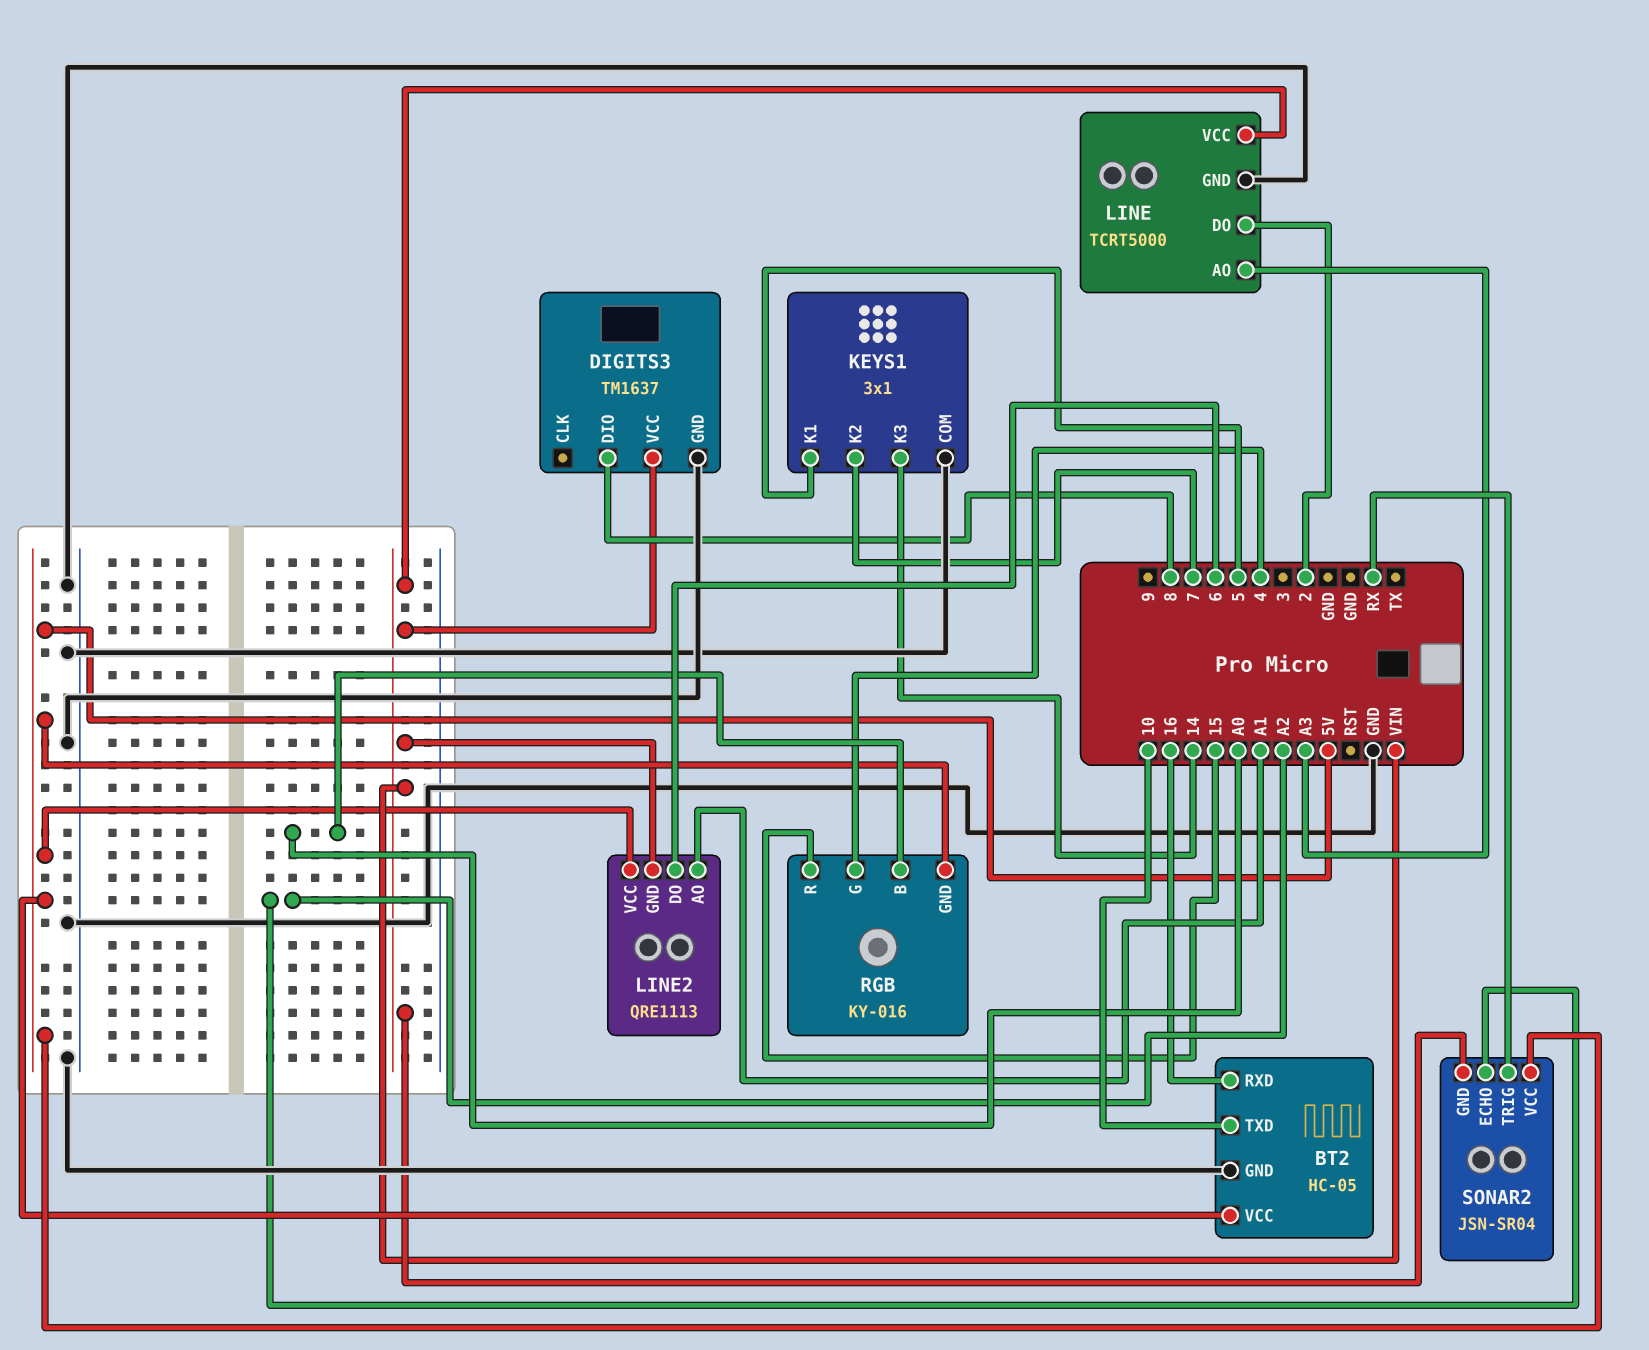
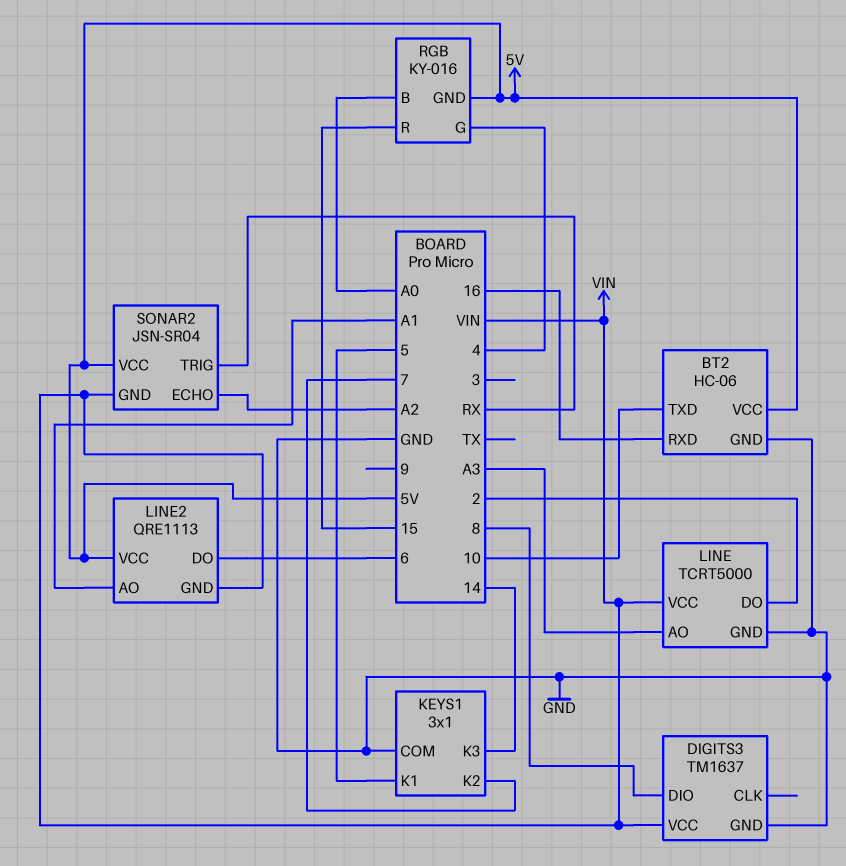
BT2: HC-05 -> HC-06

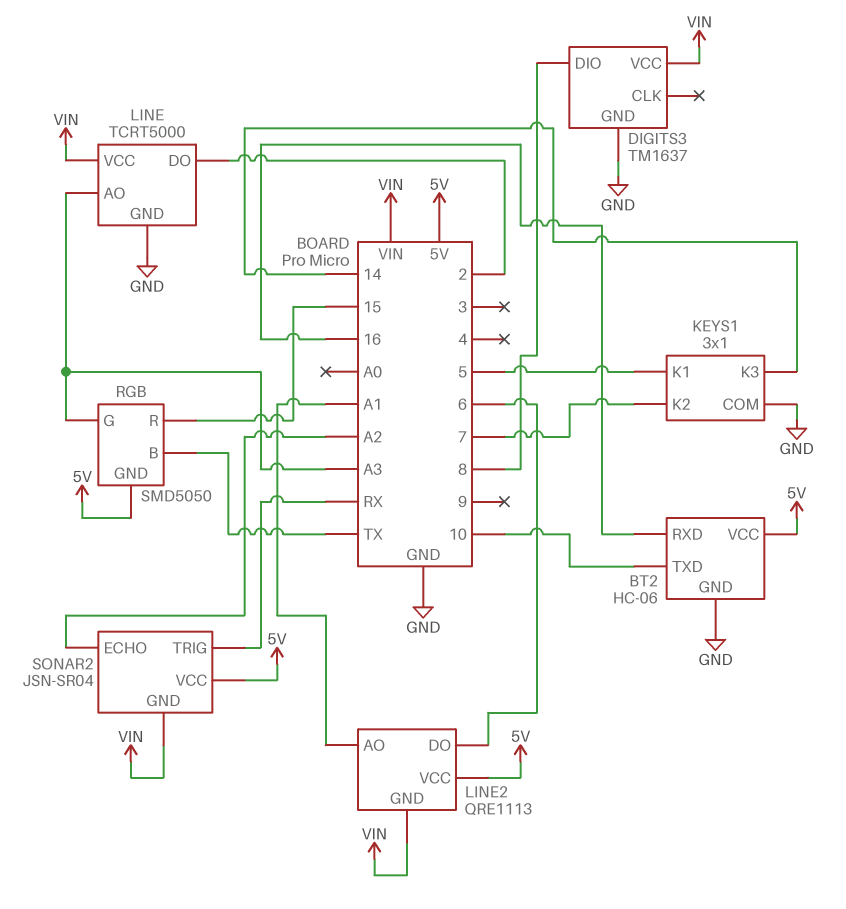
RGB: KY-016 -> SMD5050
RGB pin B: A0 -> TX
RGB pin G: 4 -> A3

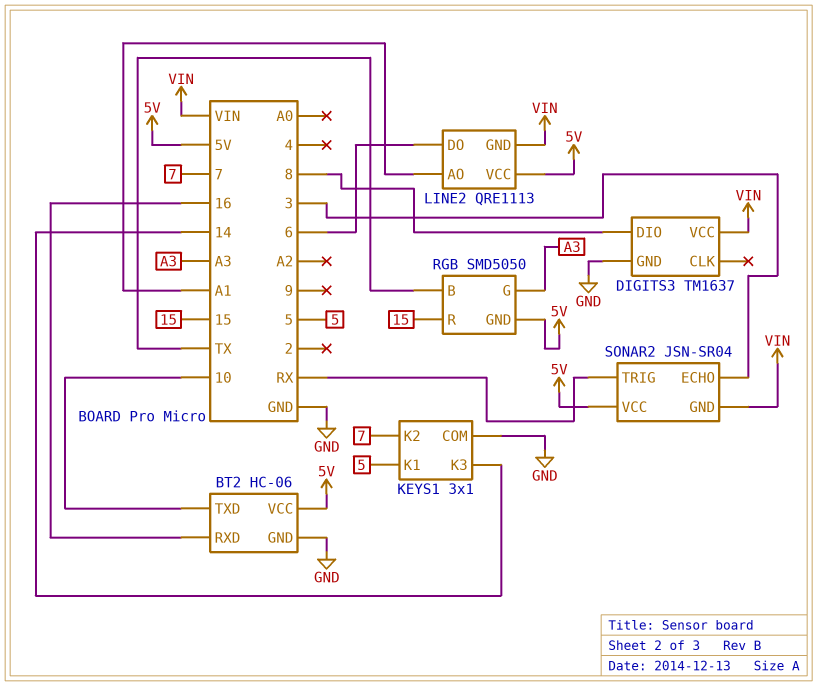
LINE: TCRT5000 -> none
LINE pin AO: A3 -> none
LINE pin DO: 2 -> none
LINE pin GND: GND -> none
LINE pin VCC: VIN -> none
SONAR2 pin ECHO: A2 -> 3

